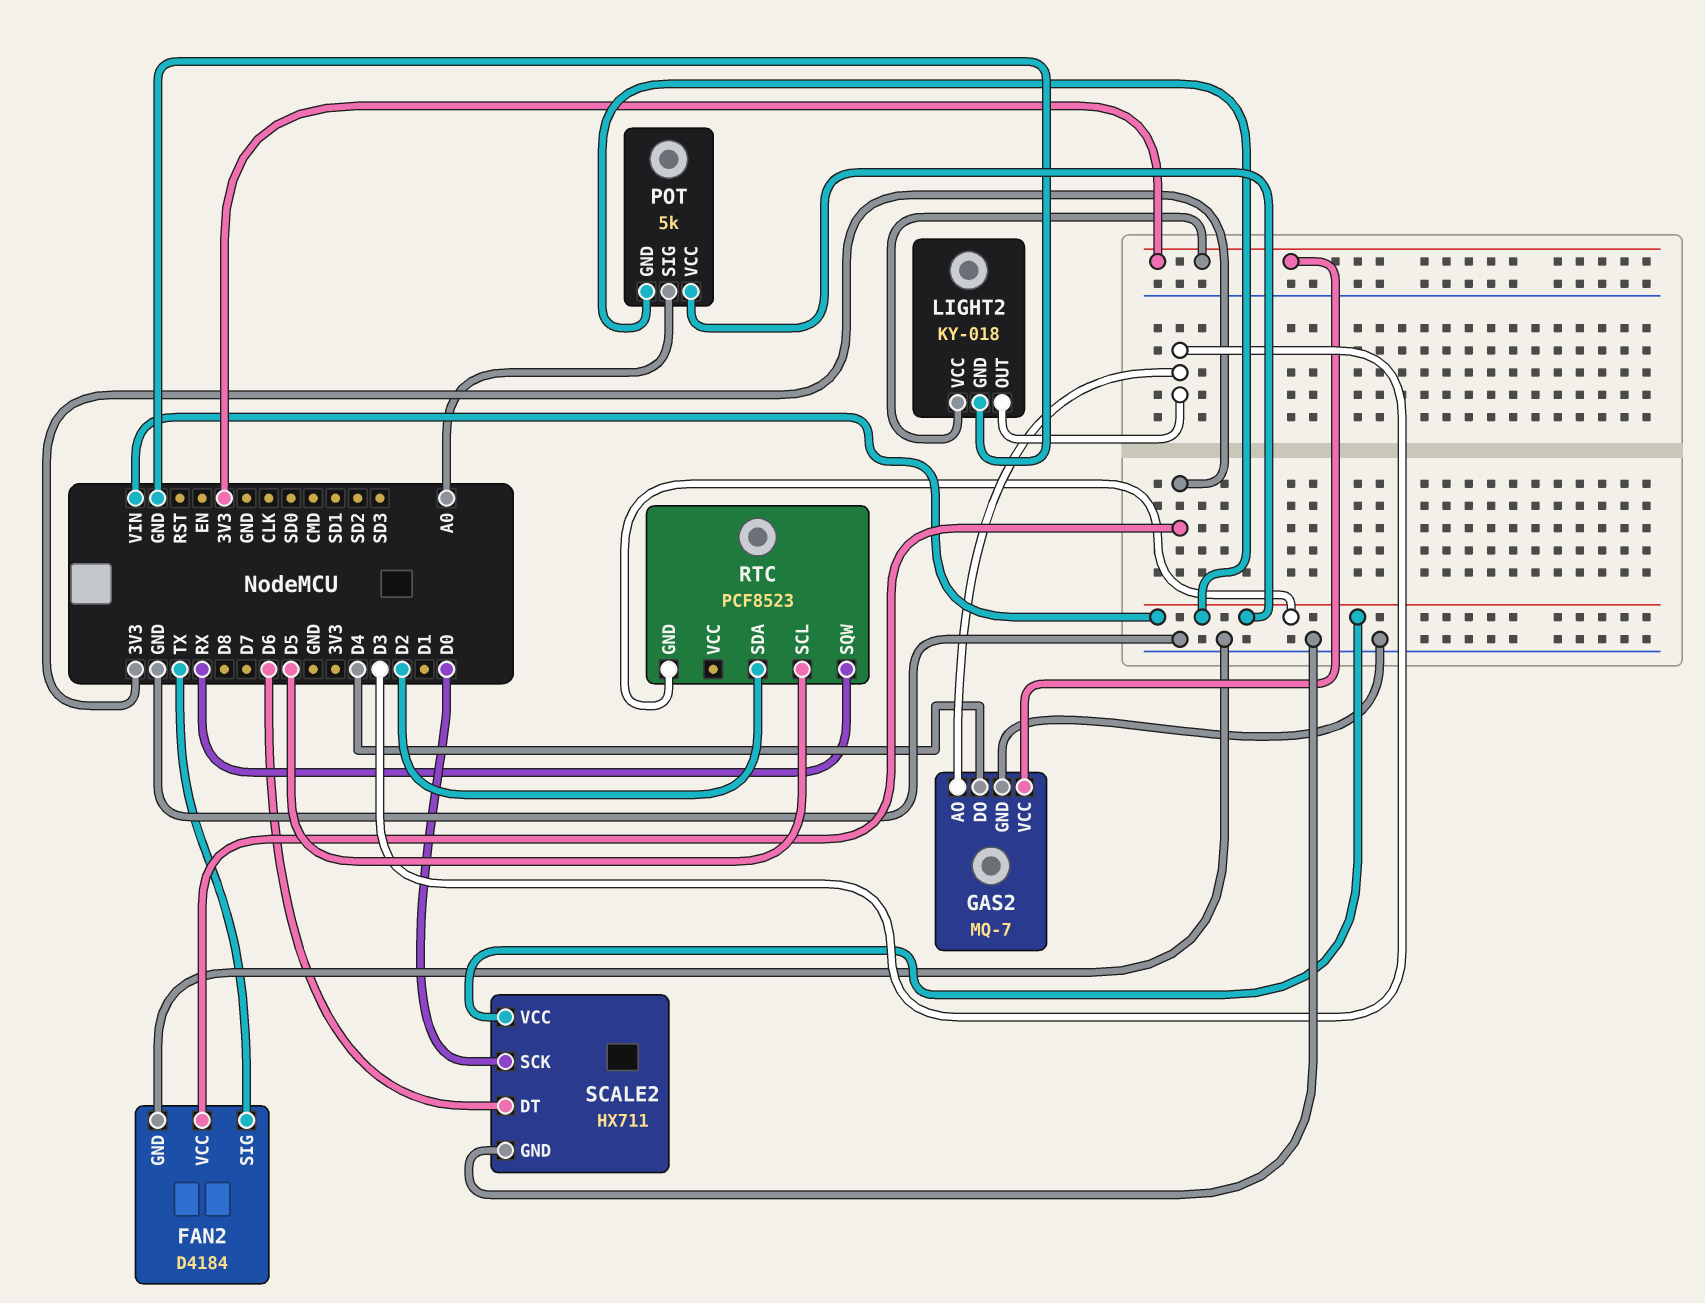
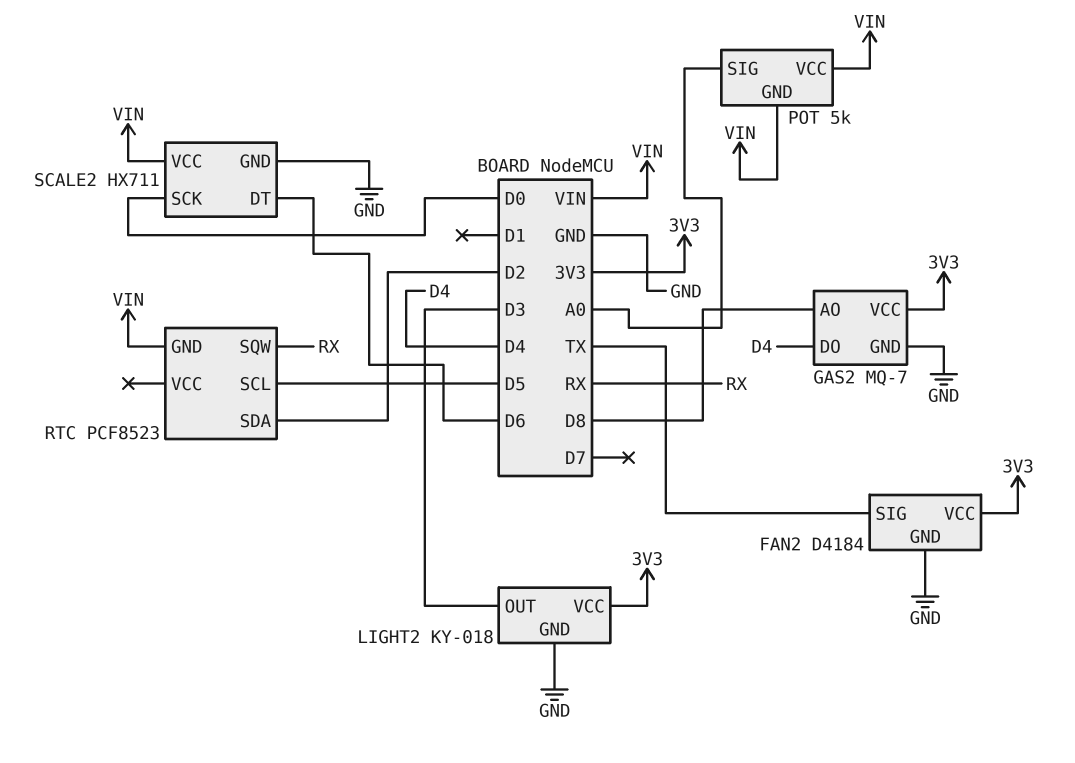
GAS2 pin AO: D3 -> D8

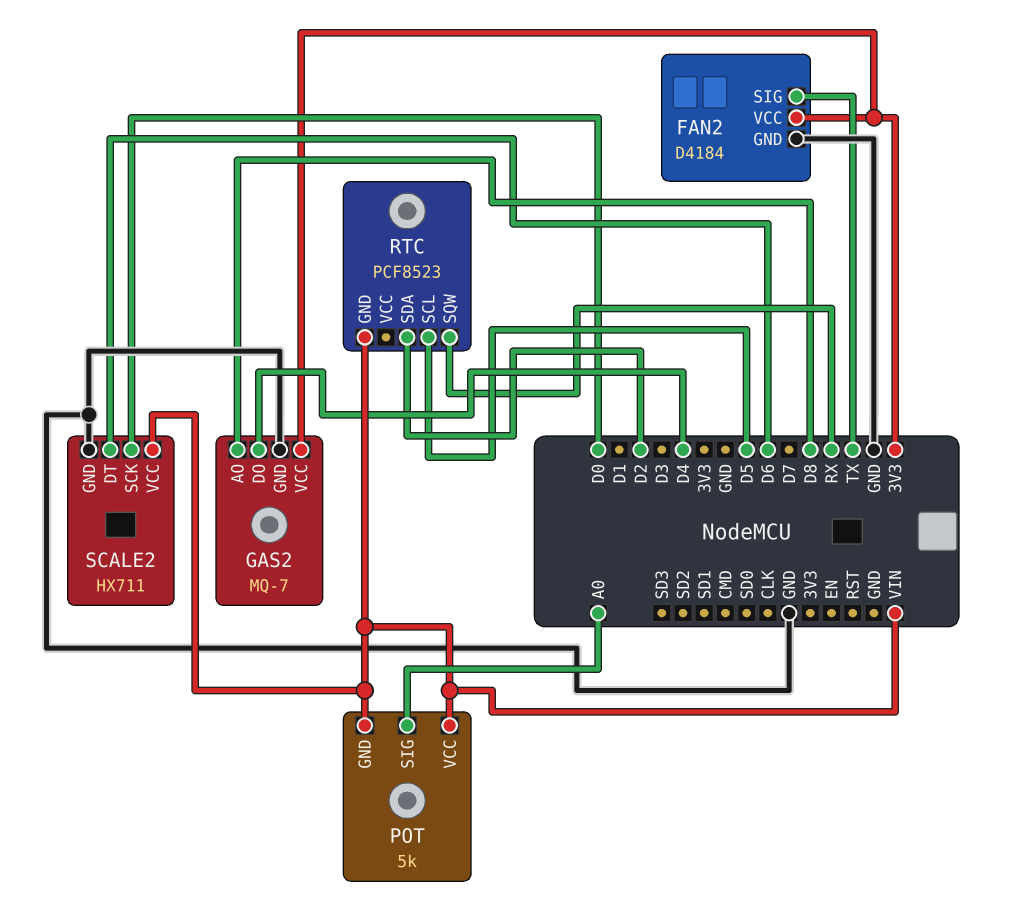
LIGHT2: KY-018 -> none
LIGHT2 pin GND: GND -> none
LIGHT2 pin OUT: D3 -> none
LIGHT2 pin VCC: 3V3 -> none

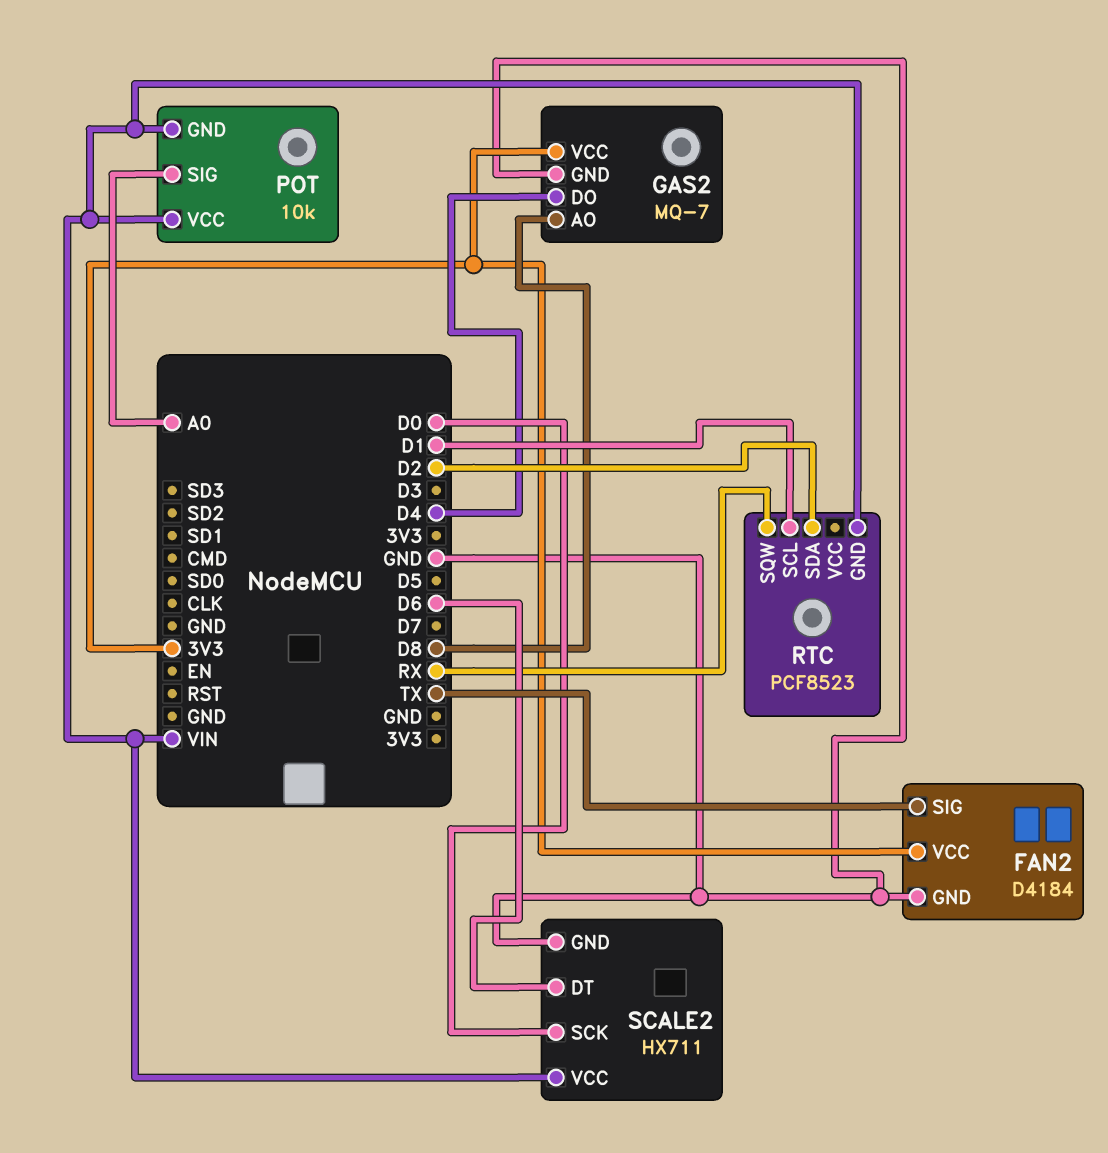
POT: 5k -> 10k
RTC pin SCL: D5 -> D1

